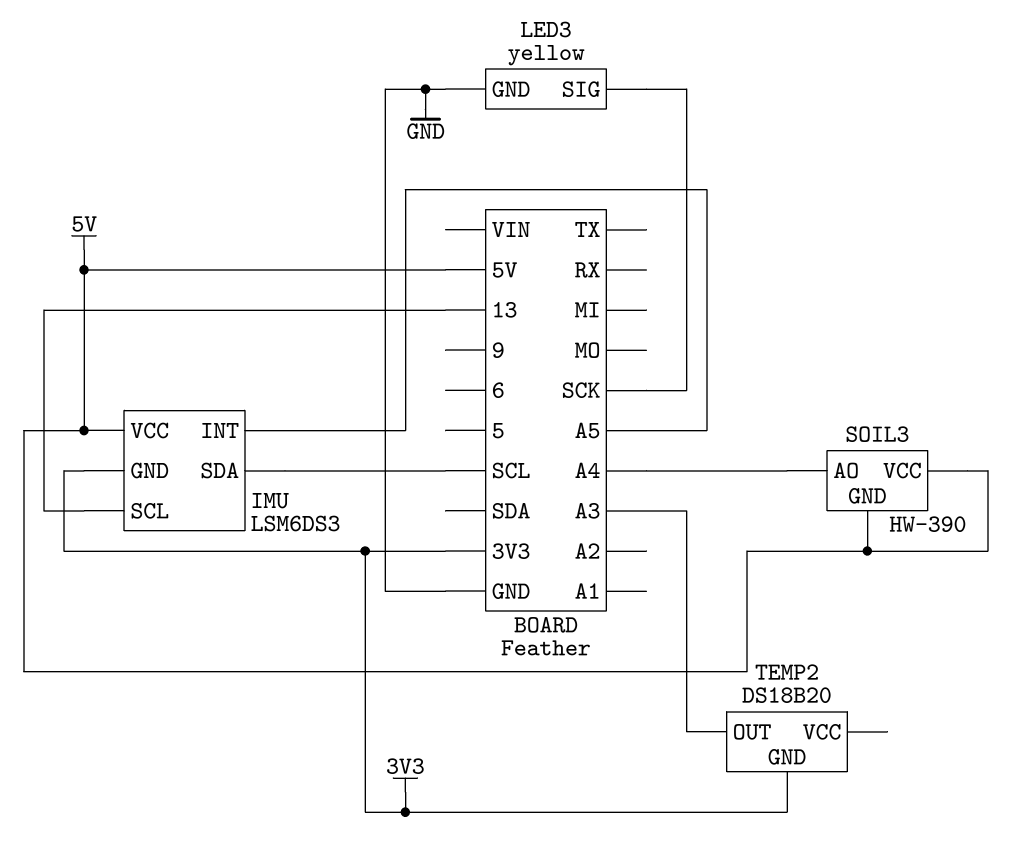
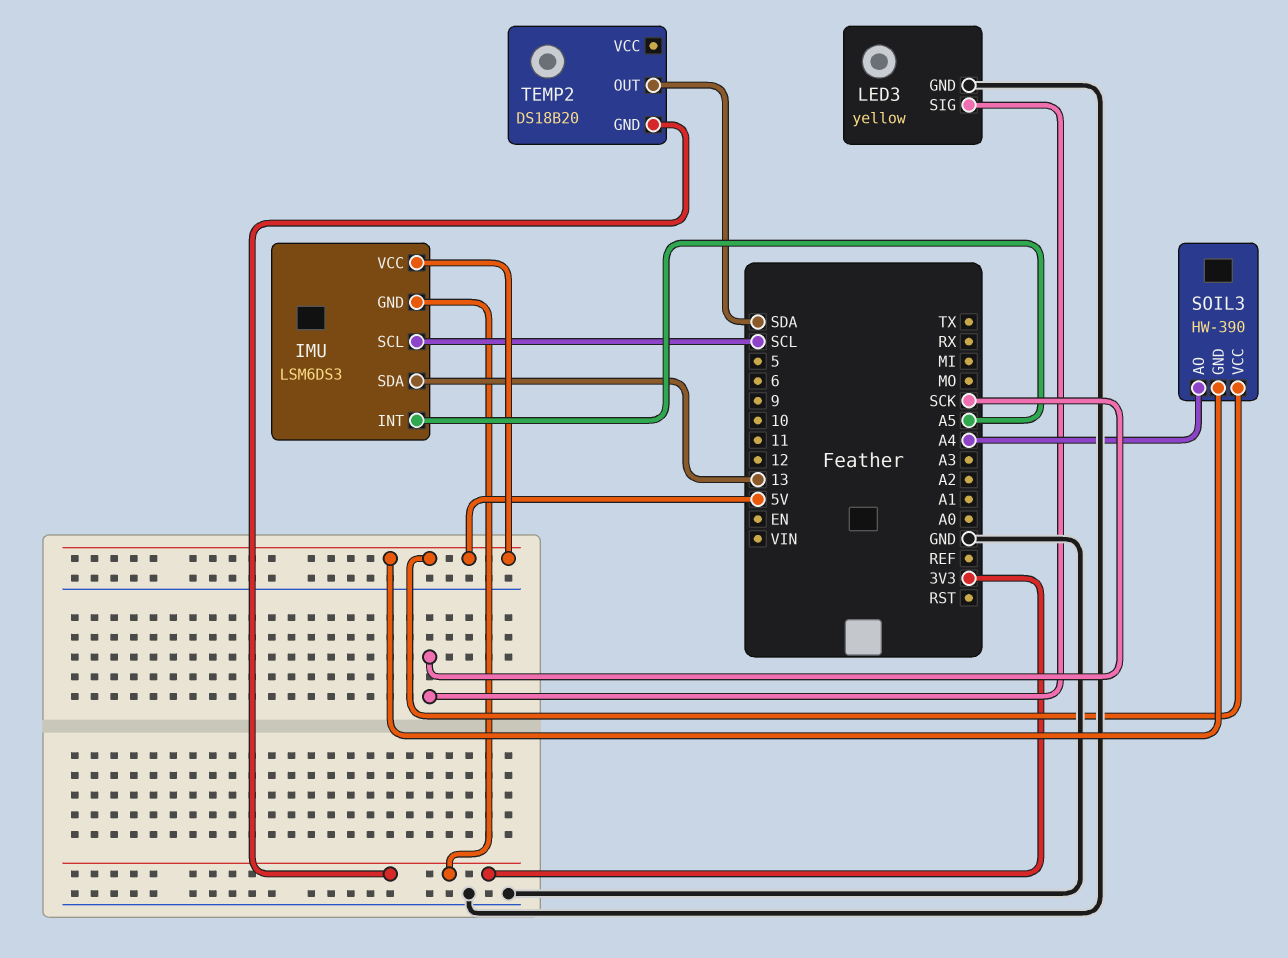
IMU pin SCL: 13 -> SCL
IMU pin SDA: SCL -> 13
TEMP2 pin OUT: A3 -> SDA

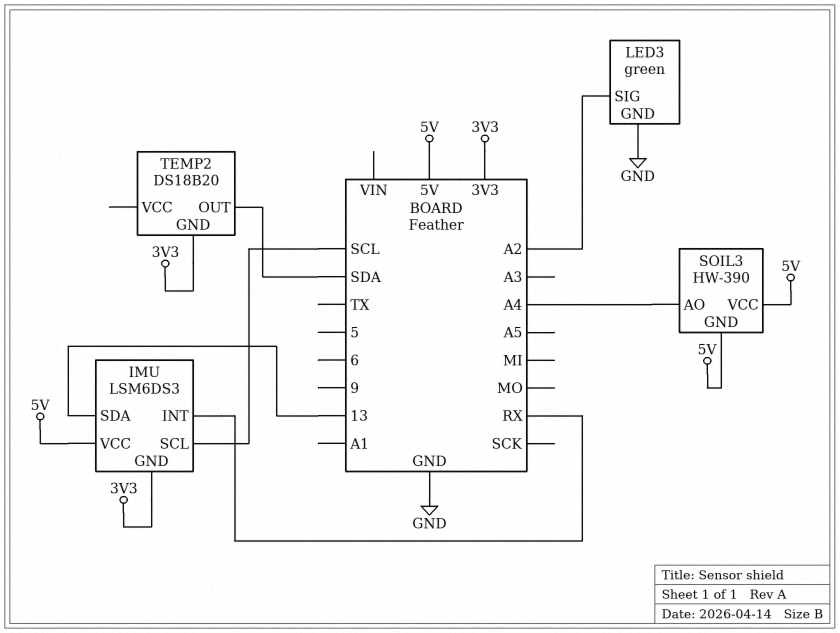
IMU pin INT: A5 -> RX
LED3: yellow -> green
LED3 pin SIG: SCK -> A2

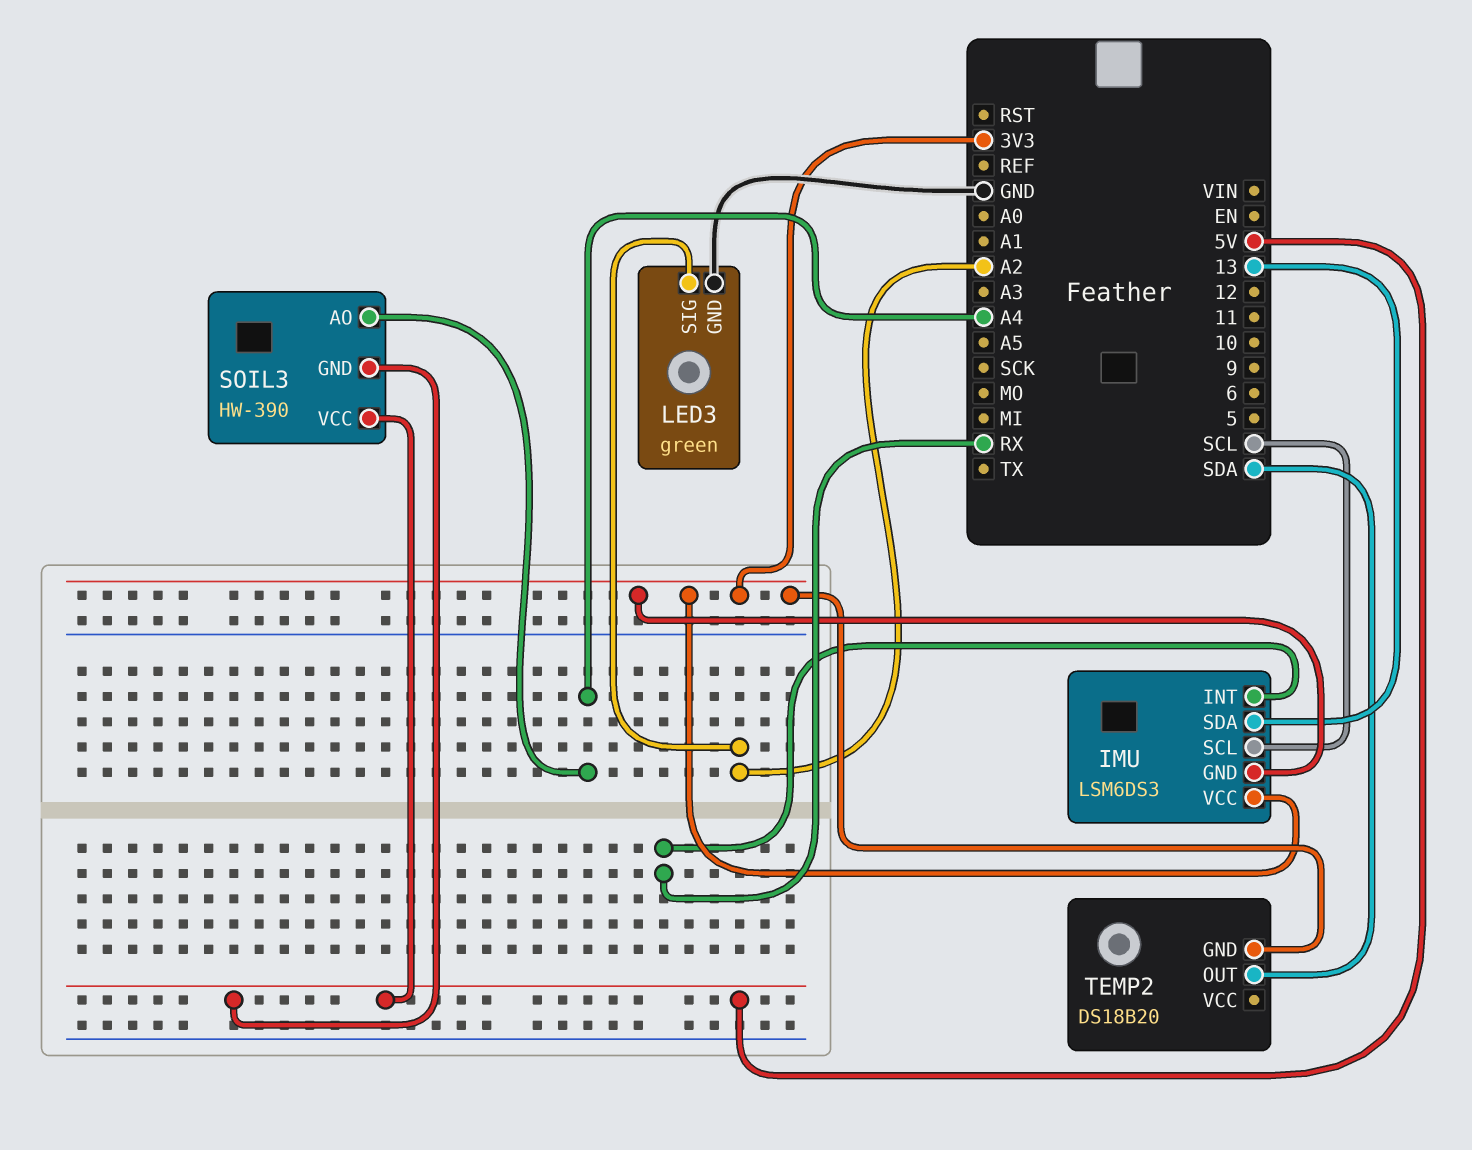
IMU pin VCC: 5V -> 3V3

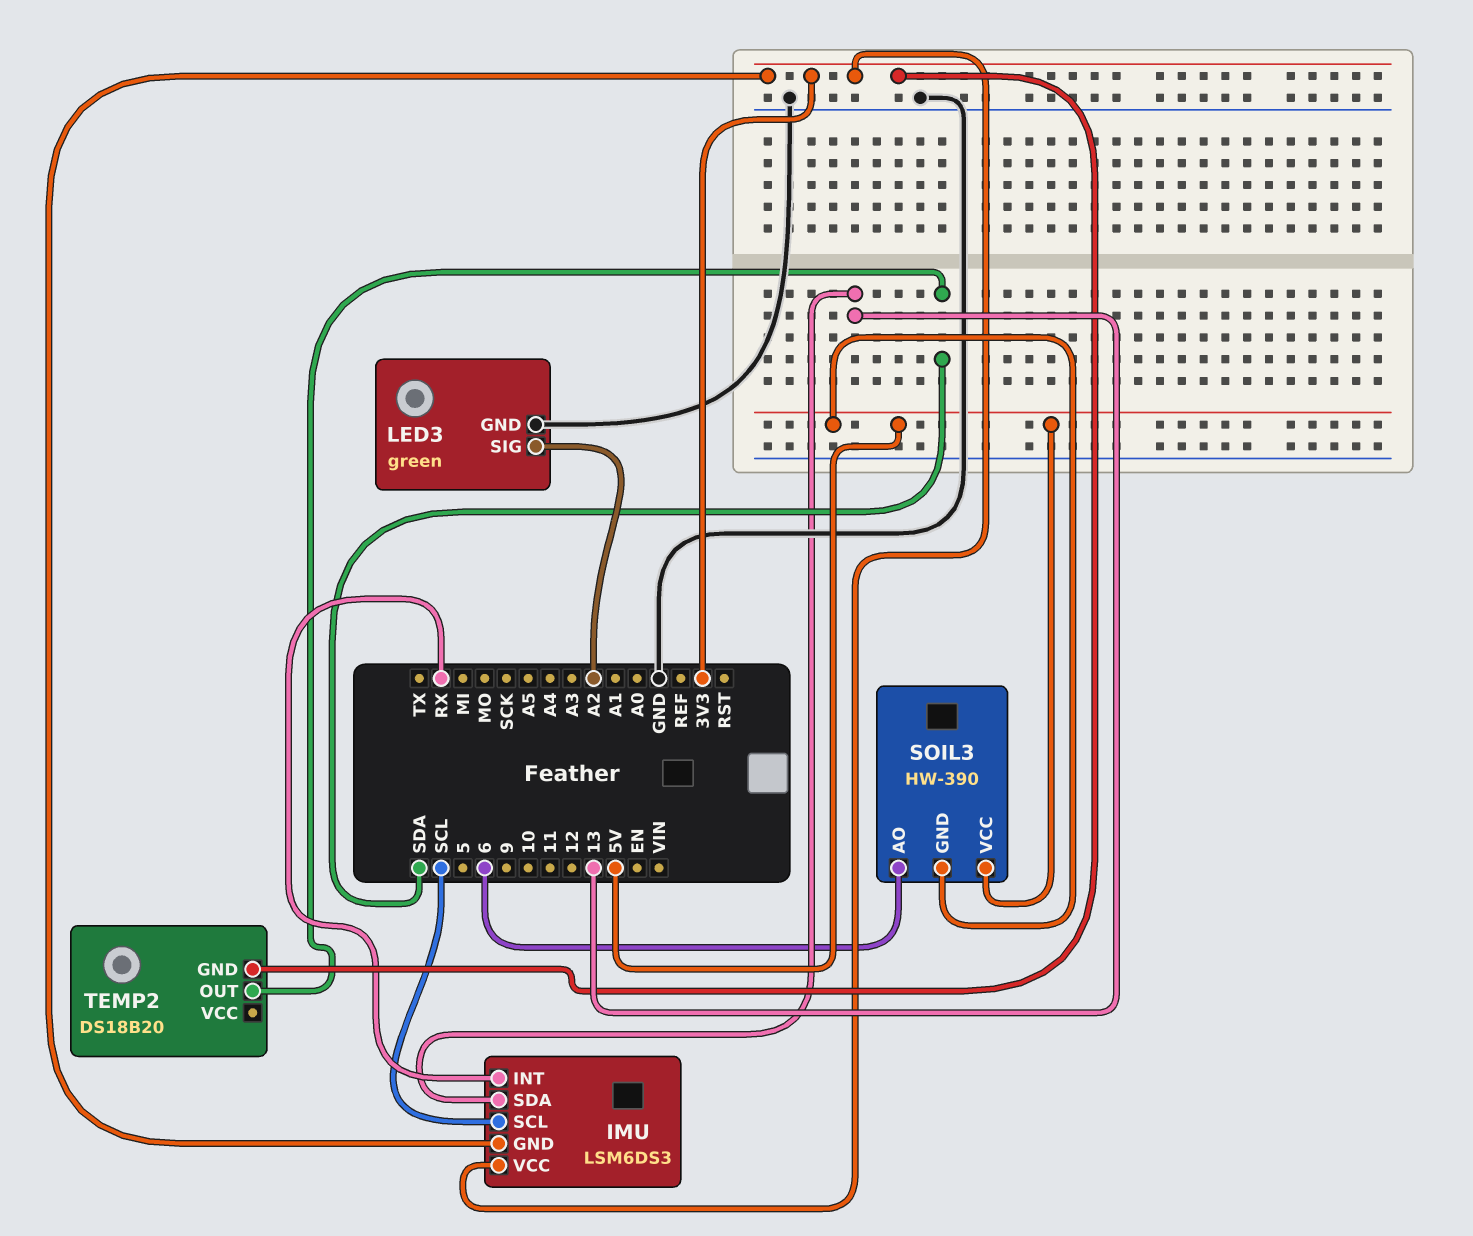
SOIL3 pin AO: A4 -> 6

